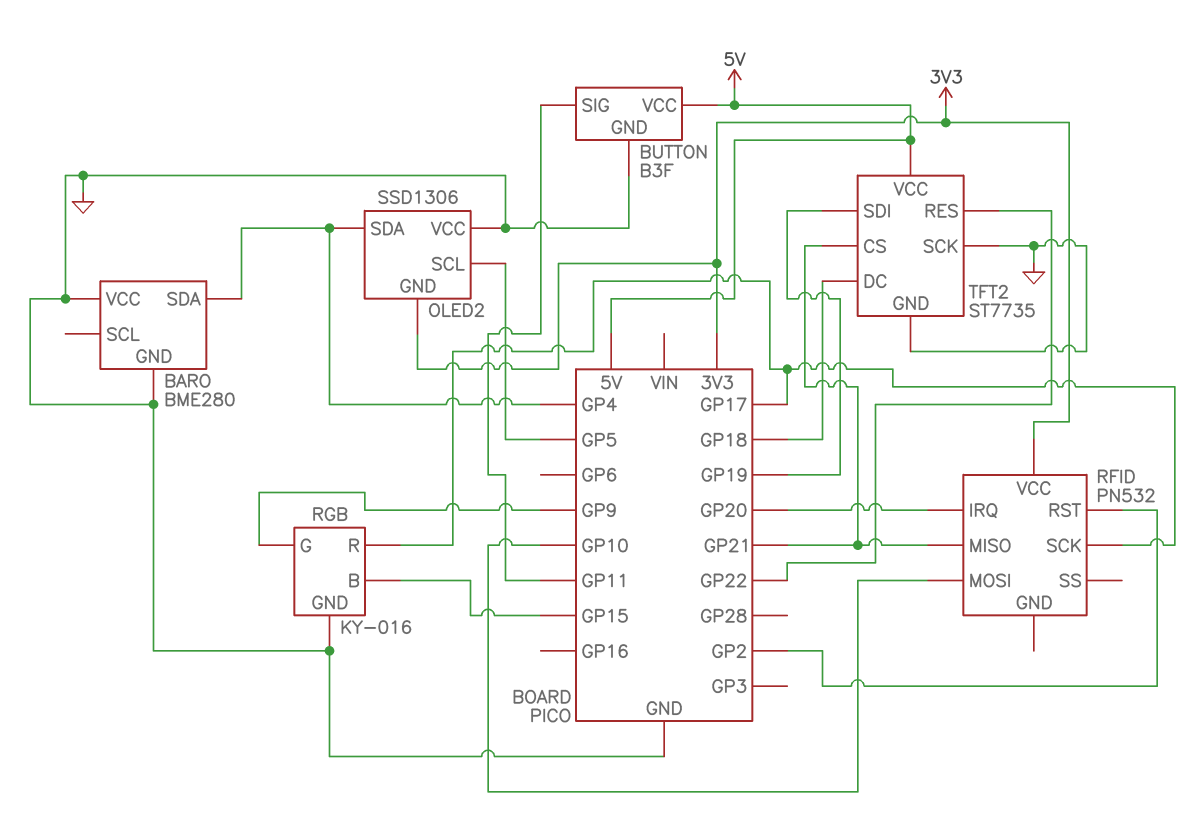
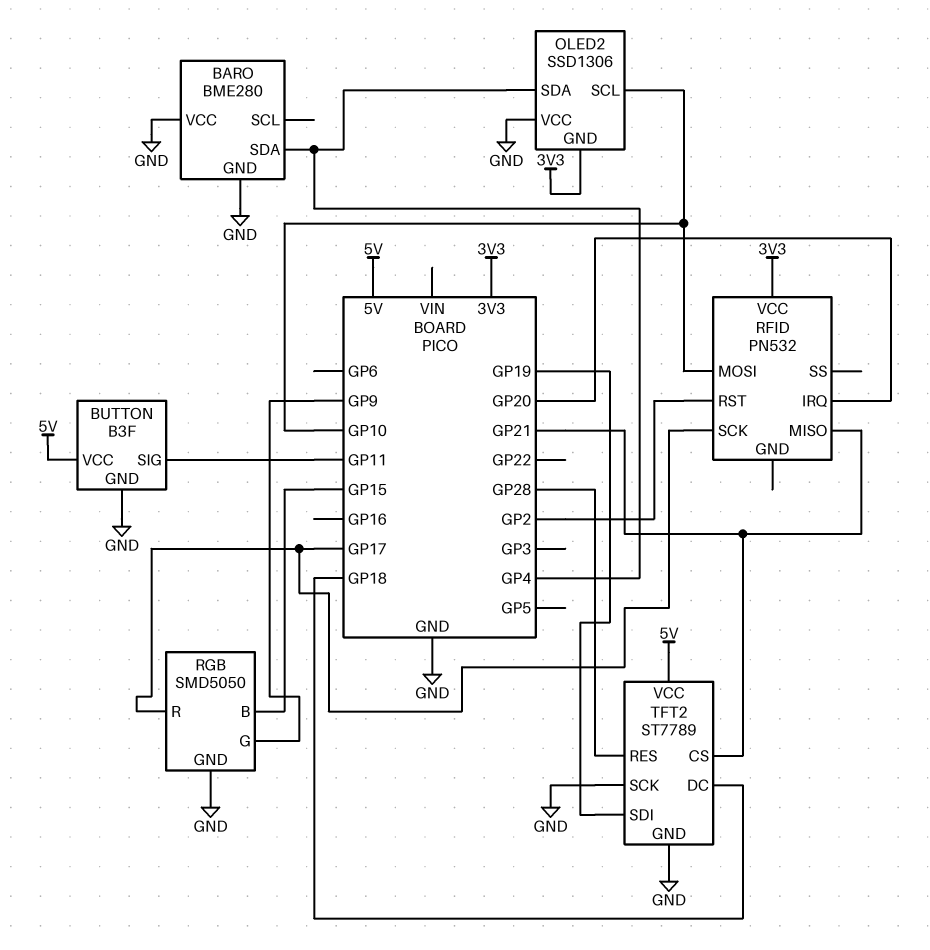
OLED2 pin SCL: GP5 -> GP10
RGB: KY-016 -> SMD5050
TFT2: ST7735 -> ST7789
TFT2 pin RES: GP22 -> GP28

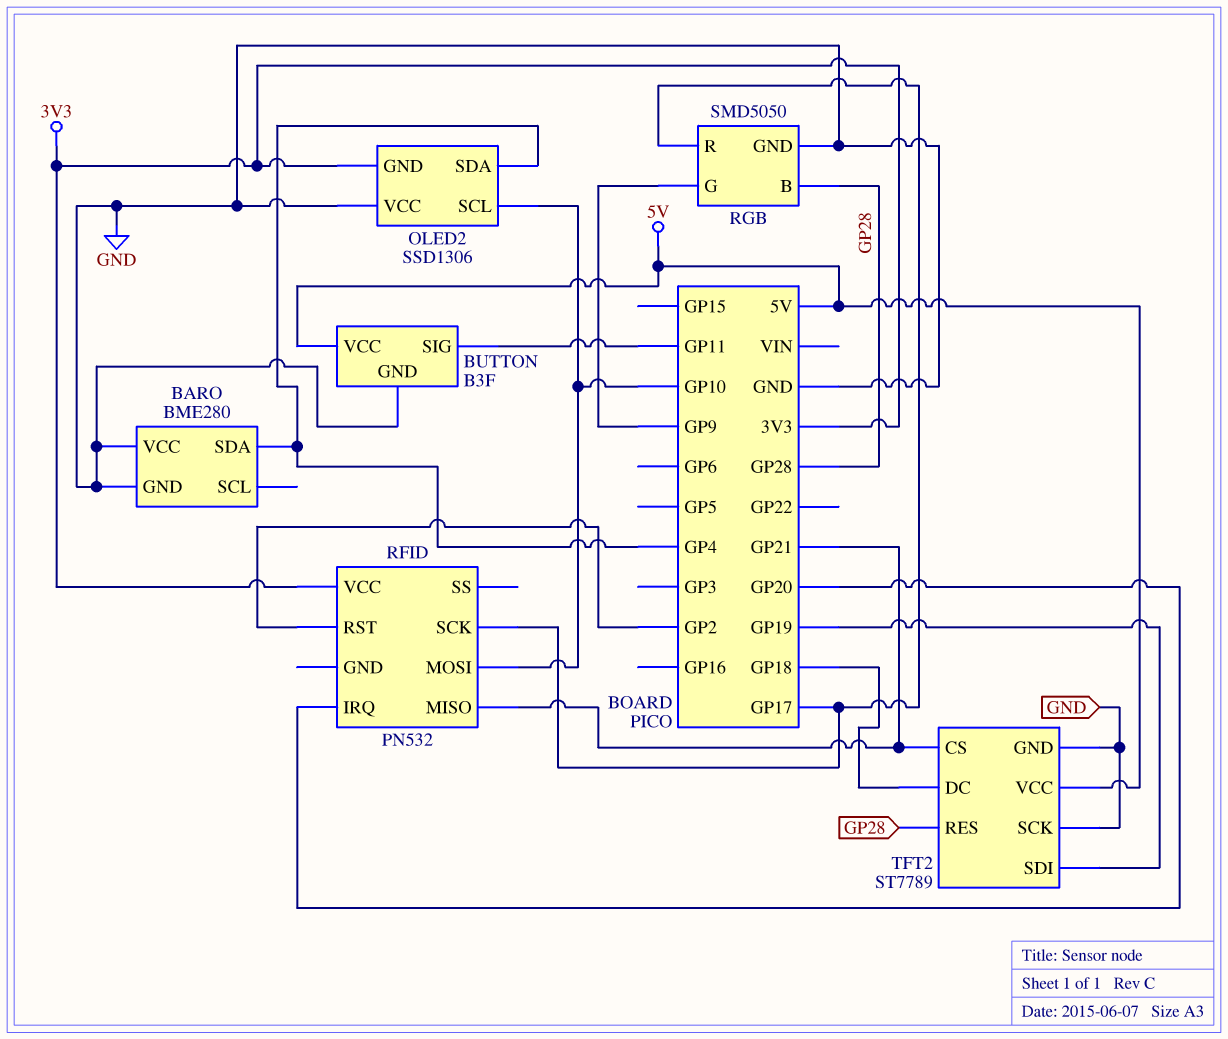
RGB pin B: GP15 -> GP28

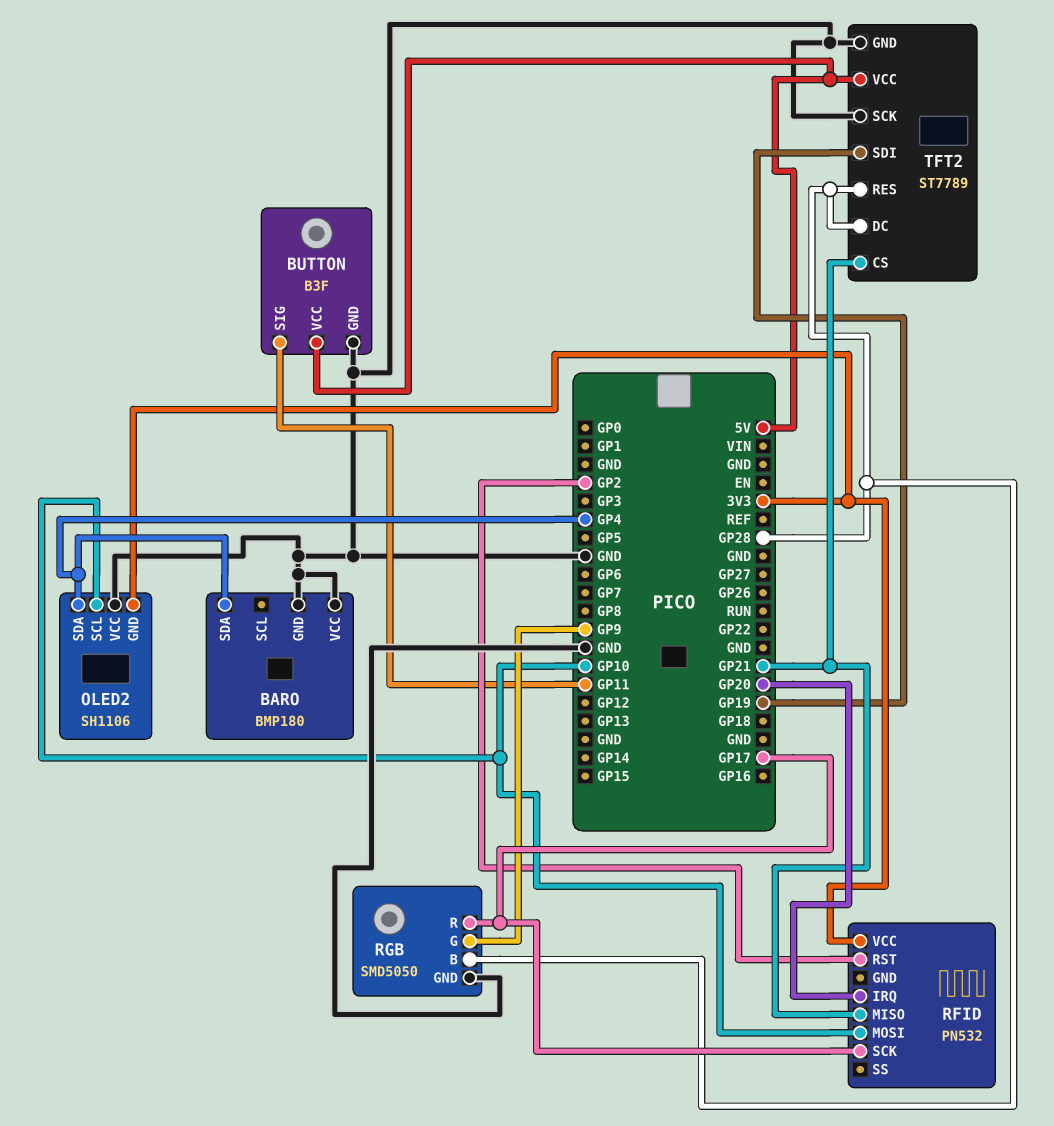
BARO: BME280 -> BMP180
OLED2: SSD1306 -> SH1106
TFT2 pin DC: GP18 -> GP28

